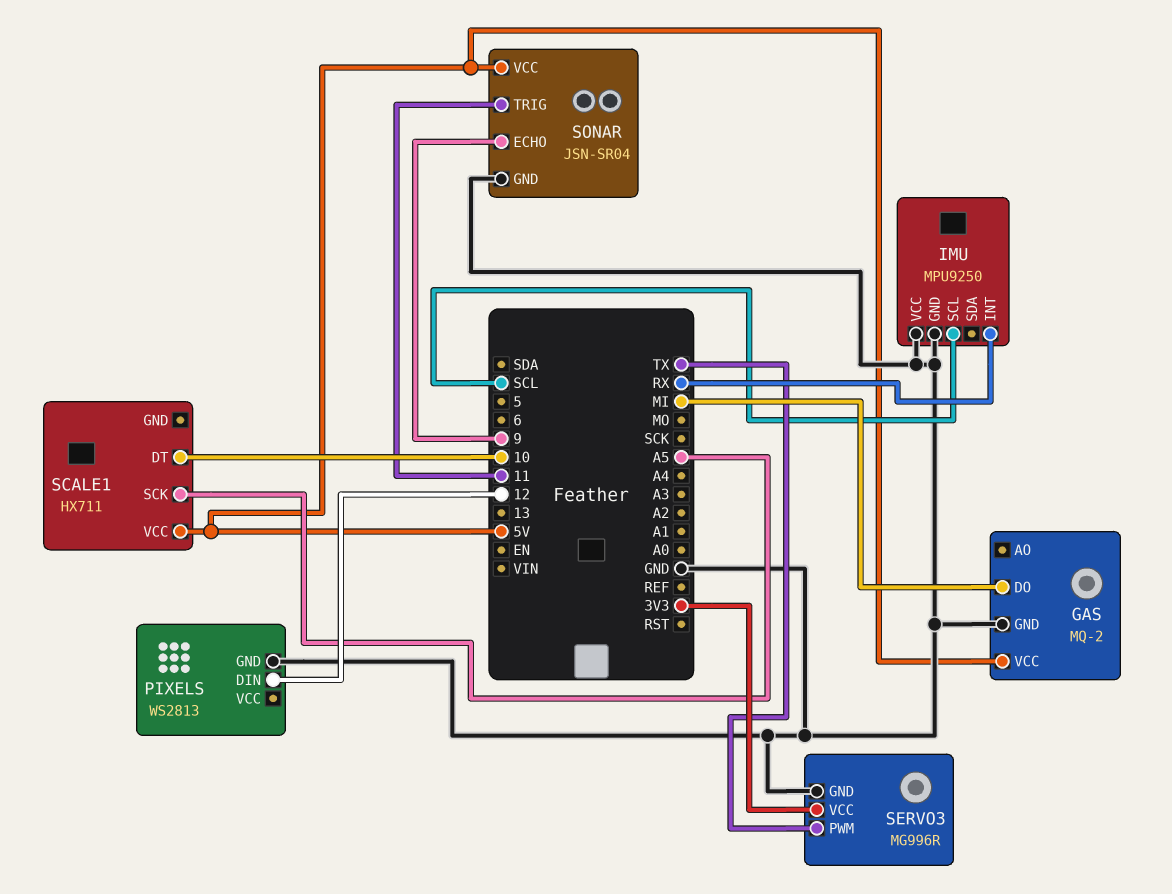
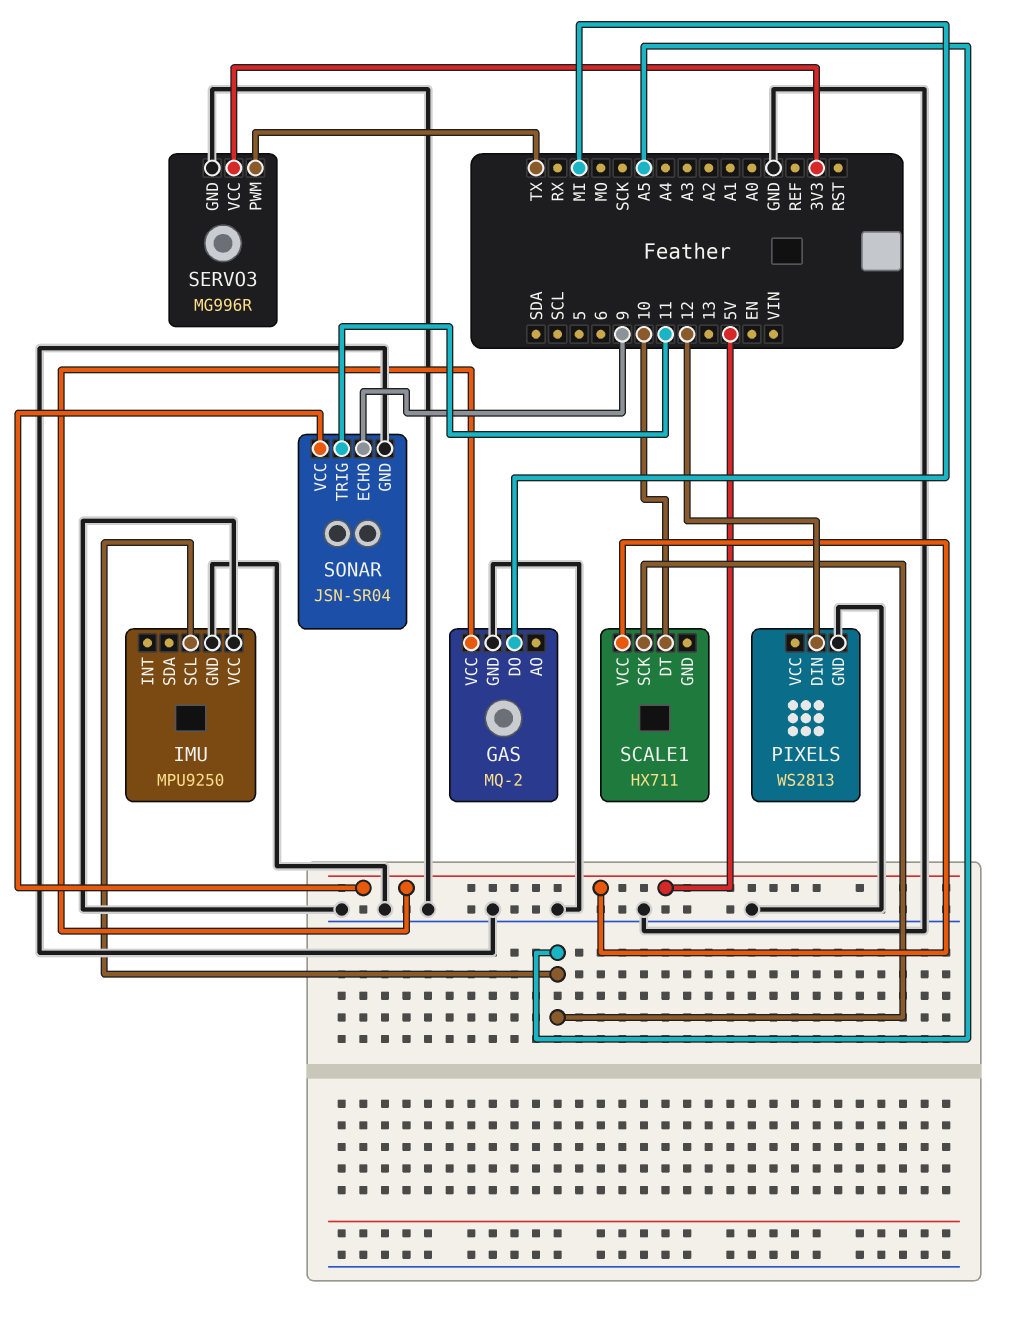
IMU pin INT: RX -> none
IMU pin SCL: SCL -> A5

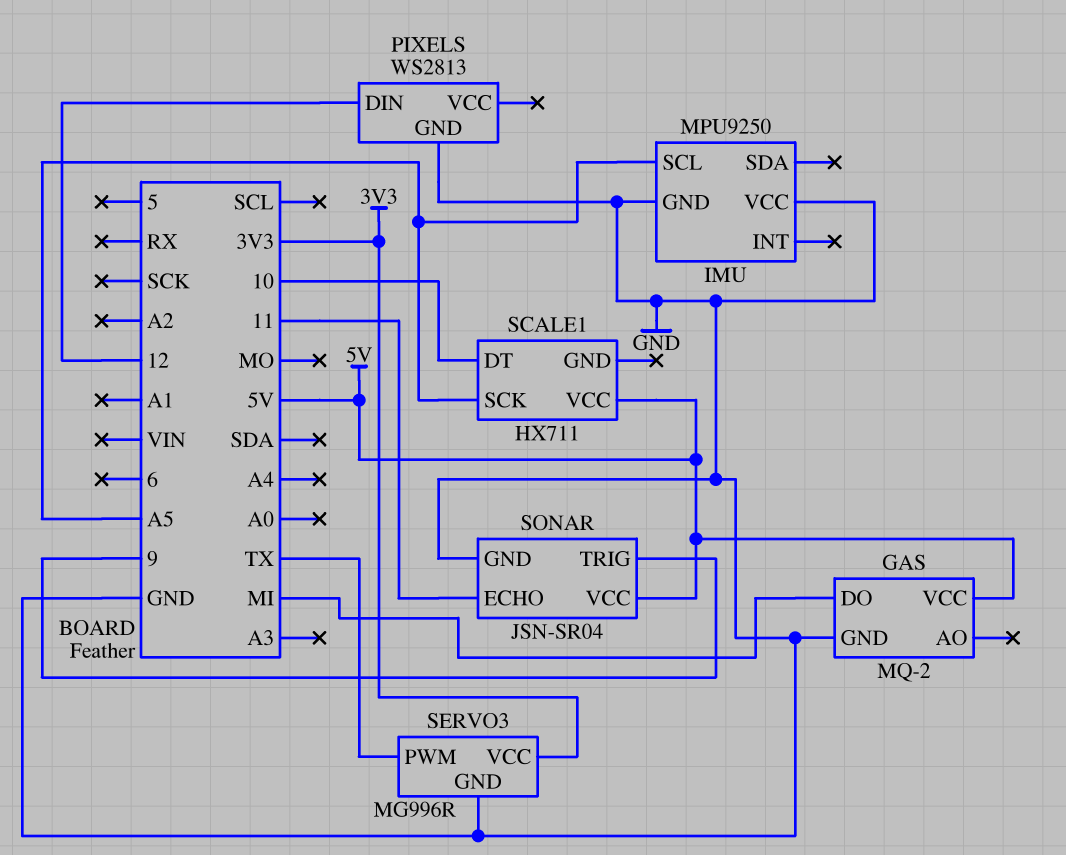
SONAR pin ECHO: 9 -> 11
SONAR pin TRIG: 11 -> 9

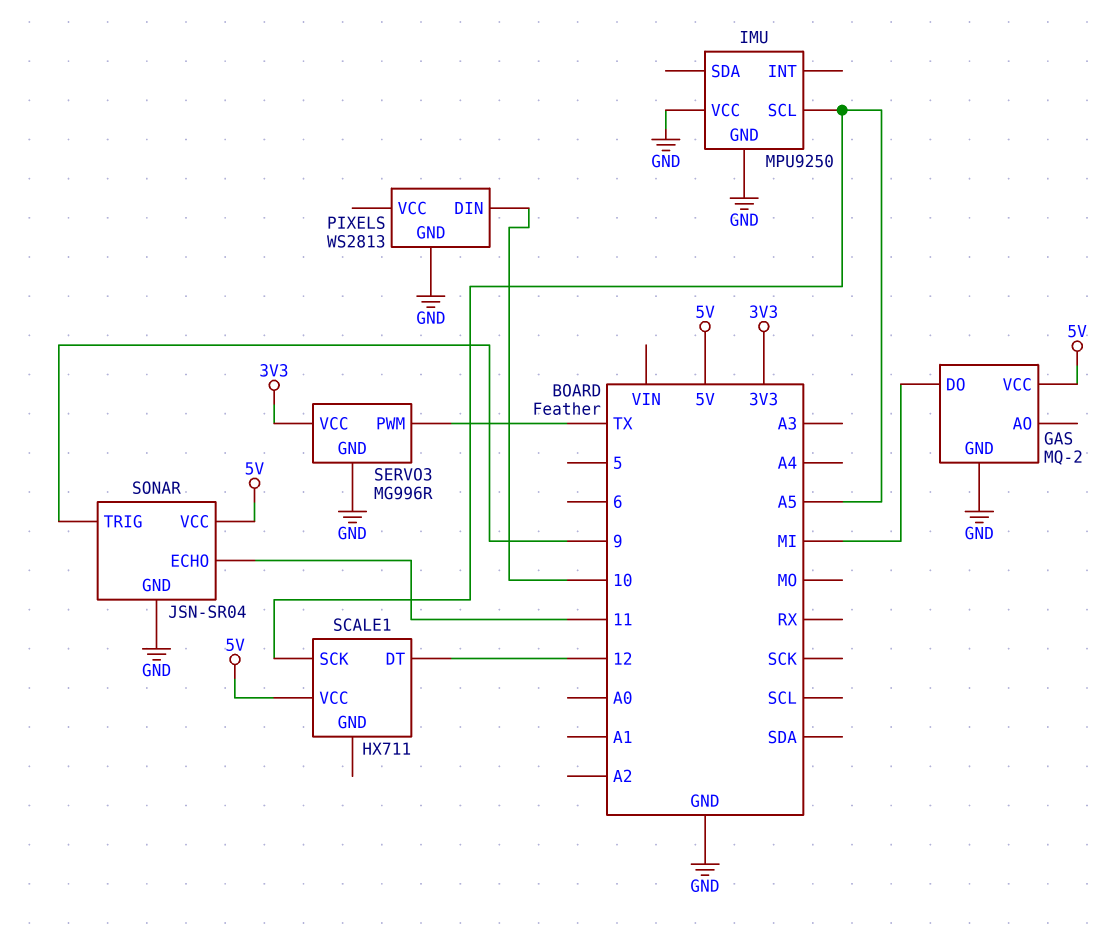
PIXELS pin DIN: 12 -> 10
SCALE1 pin DT: 10 -> 12

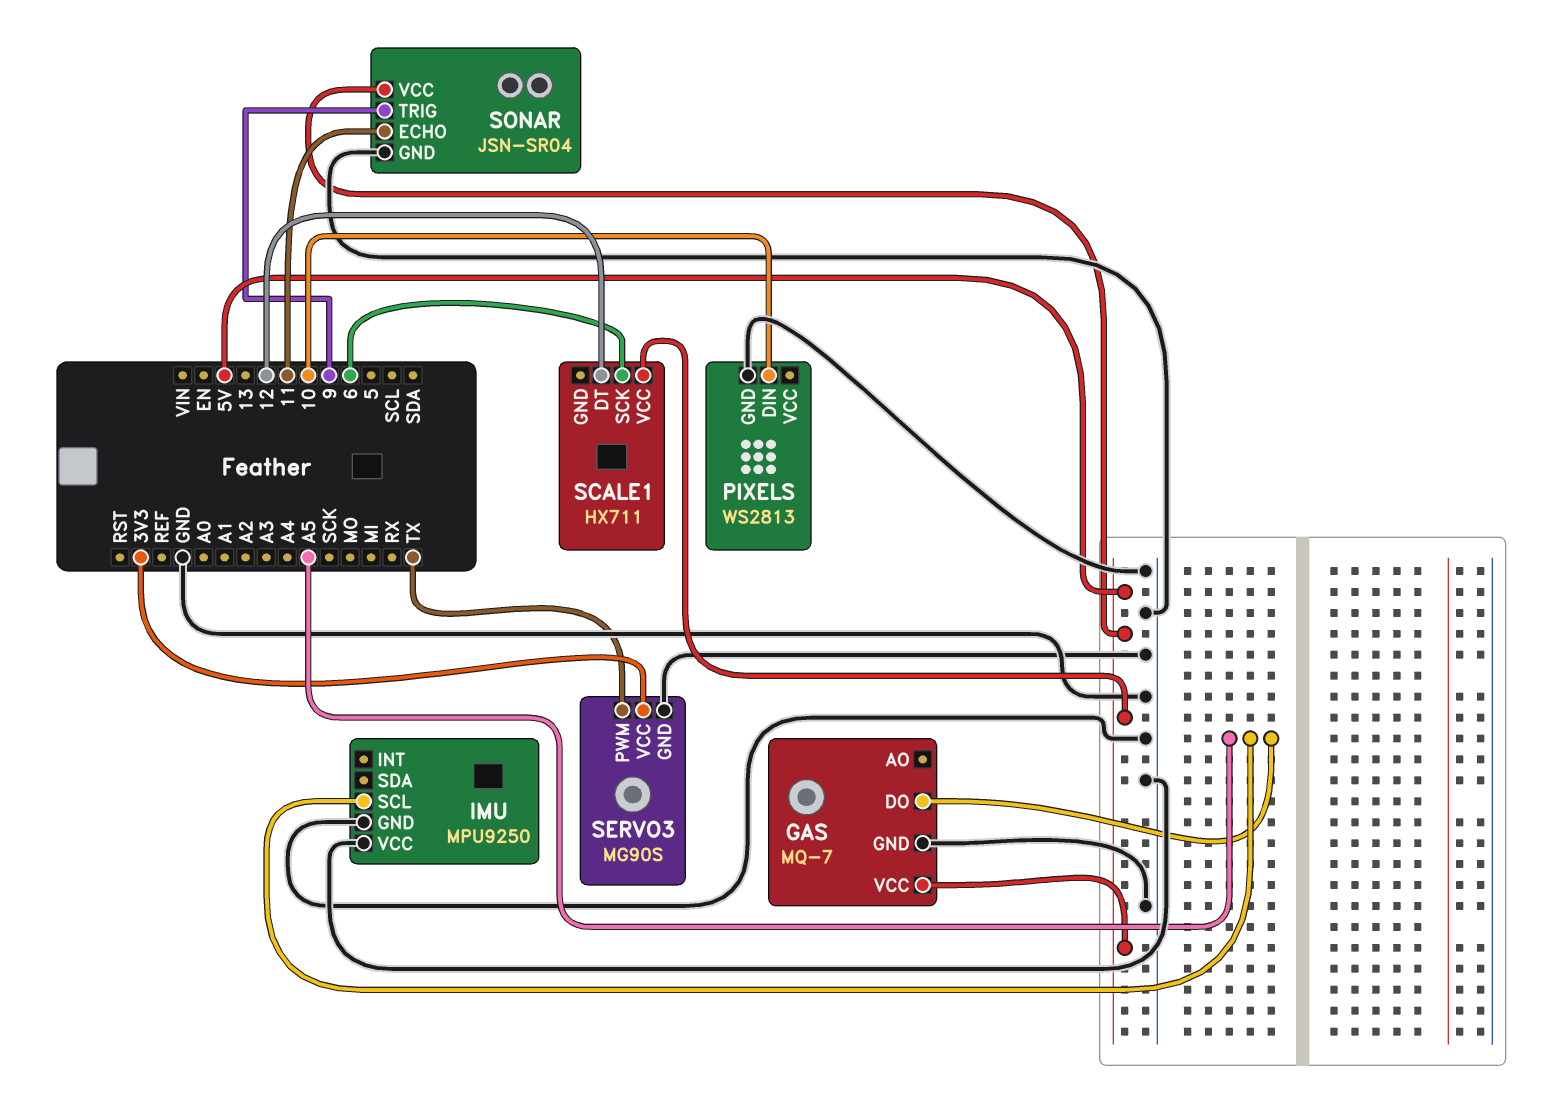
GAS: MQ-2 -> MQ-7
GAS pin DO: MI -> A5
SCALE1 pin SCK: A5 -> 6
SERVO3: MG996R -> MG90S

